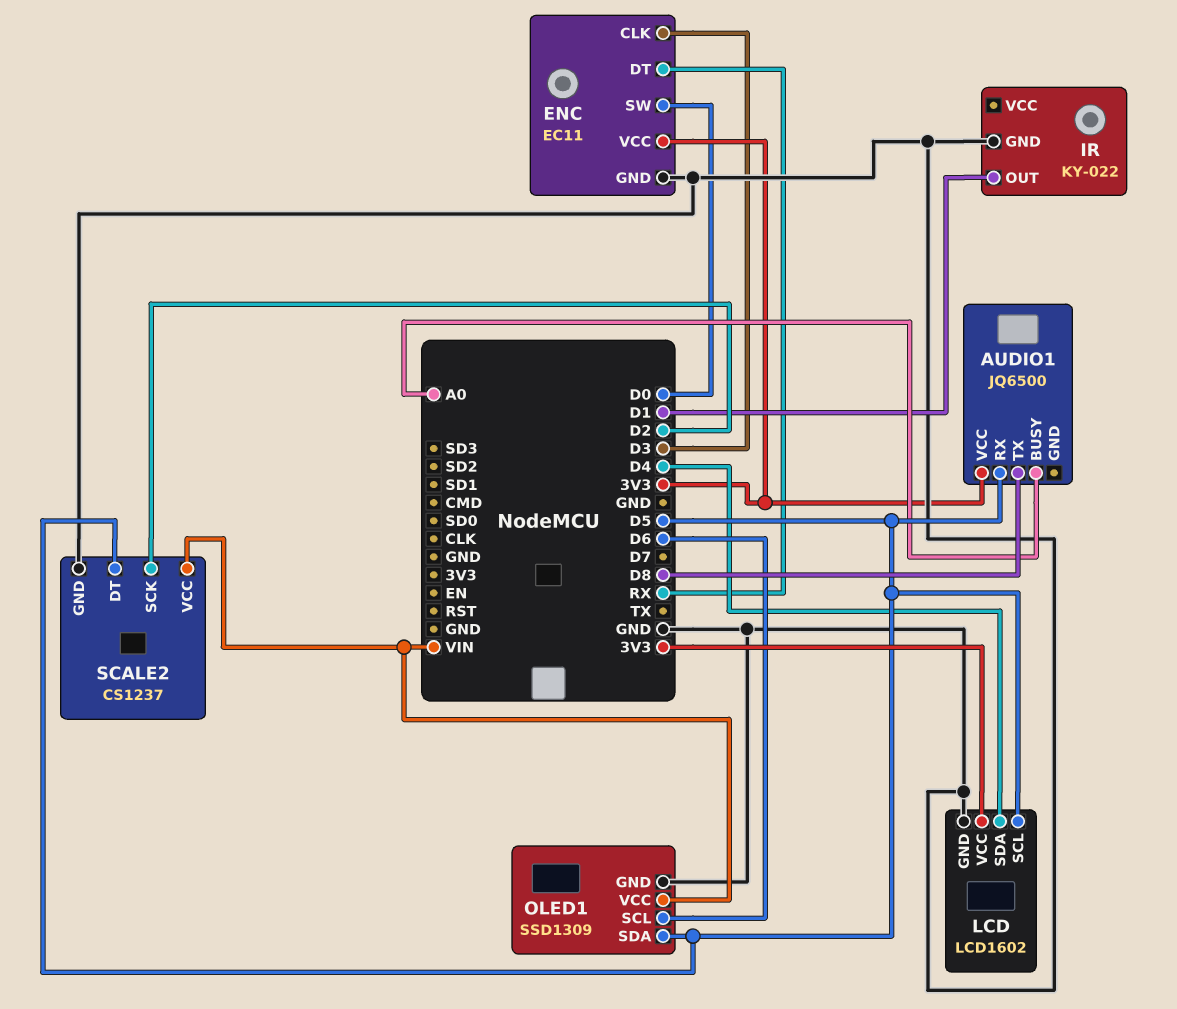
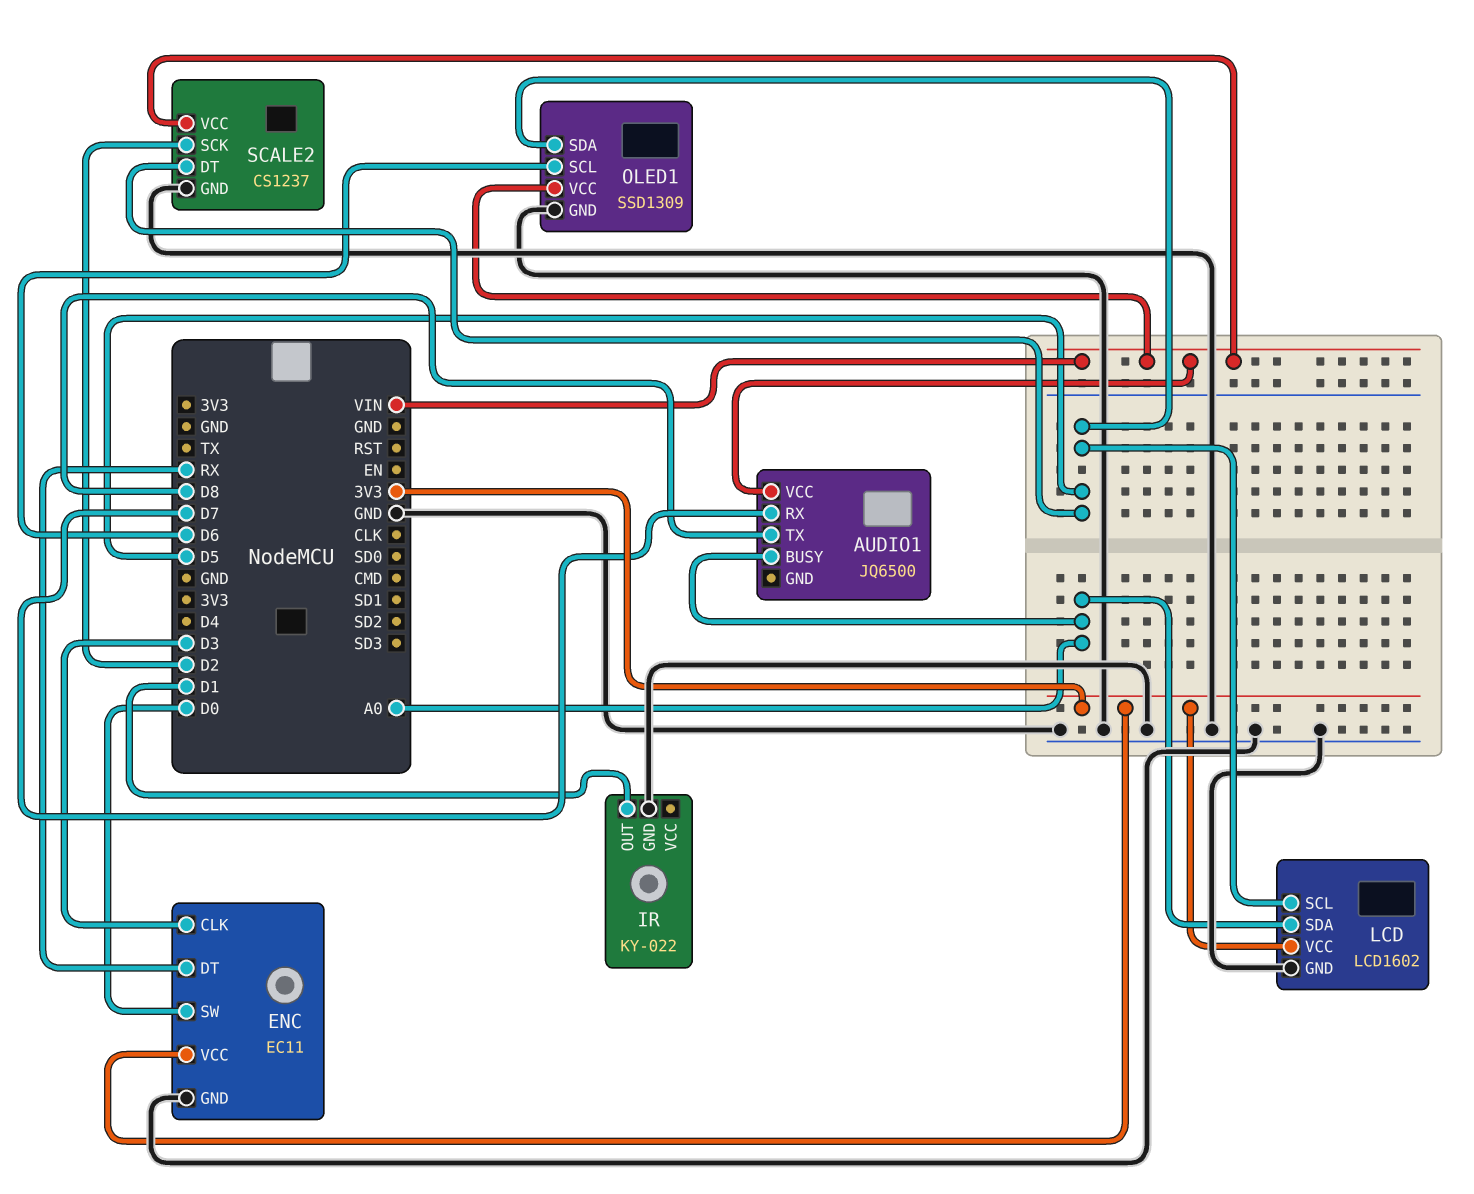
AUDIO1 pin RX: D5 -> D7
AUDIO1 pin VCC: 3V3 -> VIN
LCD pin SDA: D4 -> A0

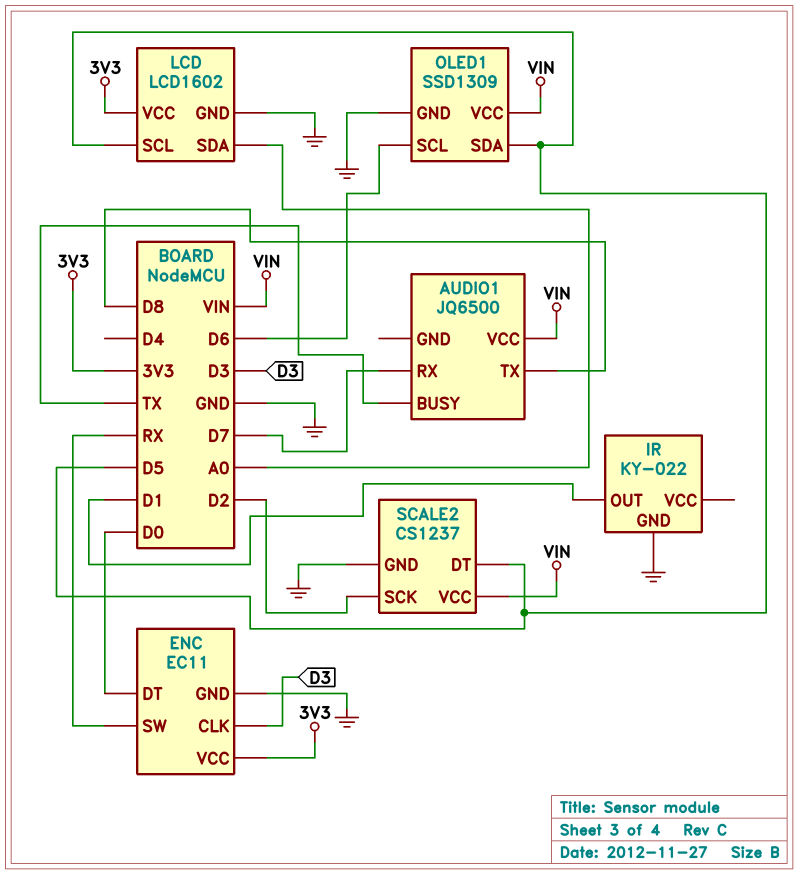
AUDIO1 pin BUSY: A0 -> TX
ENC pin DT: RX -> D0
ENC pin SW: D0 -> RX

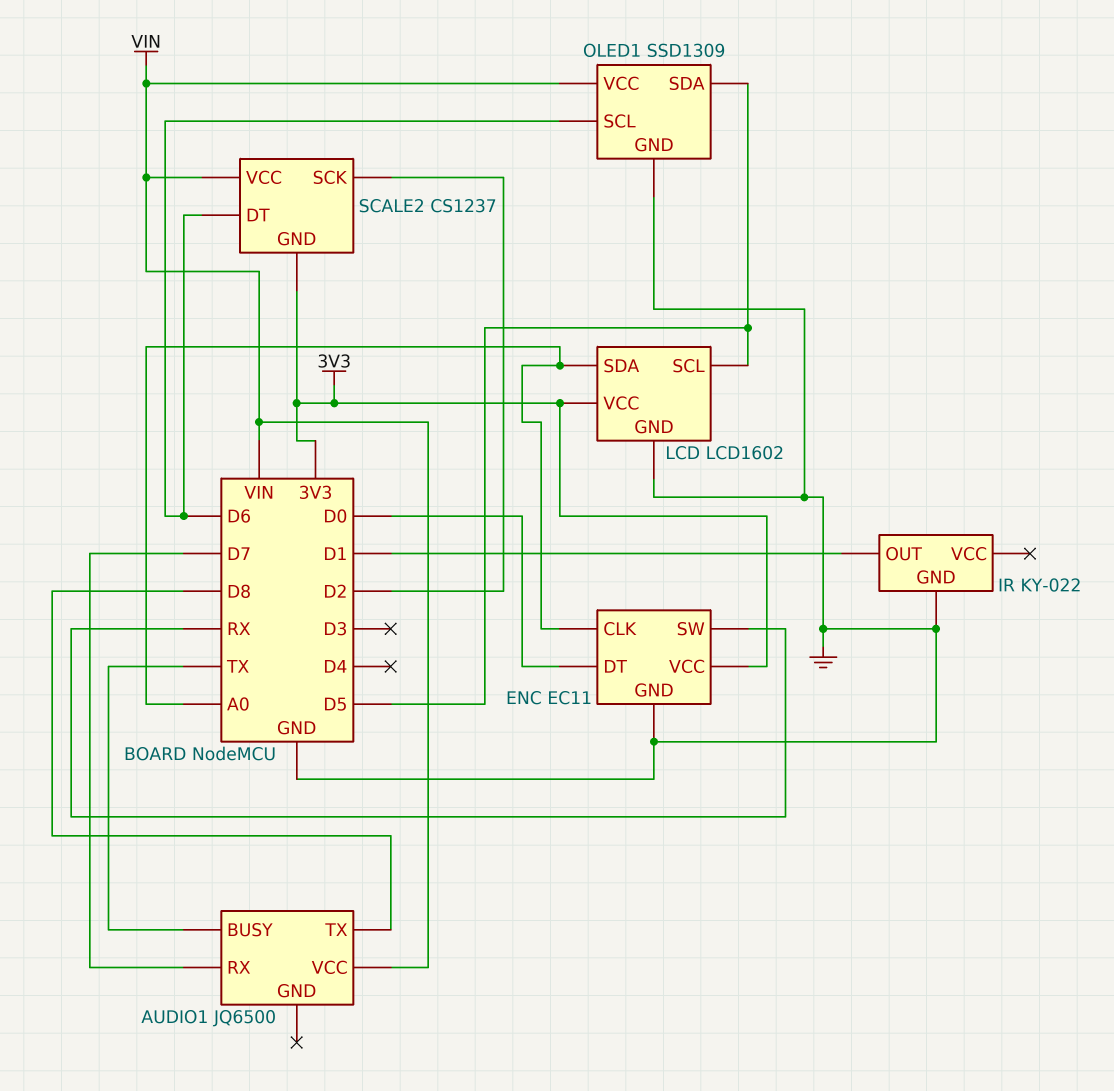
ENC pin CLK: D3 -> A0
SCALE2 pin DT: D5 -> D6
SCALE2 pin GND: GND -> 3V3

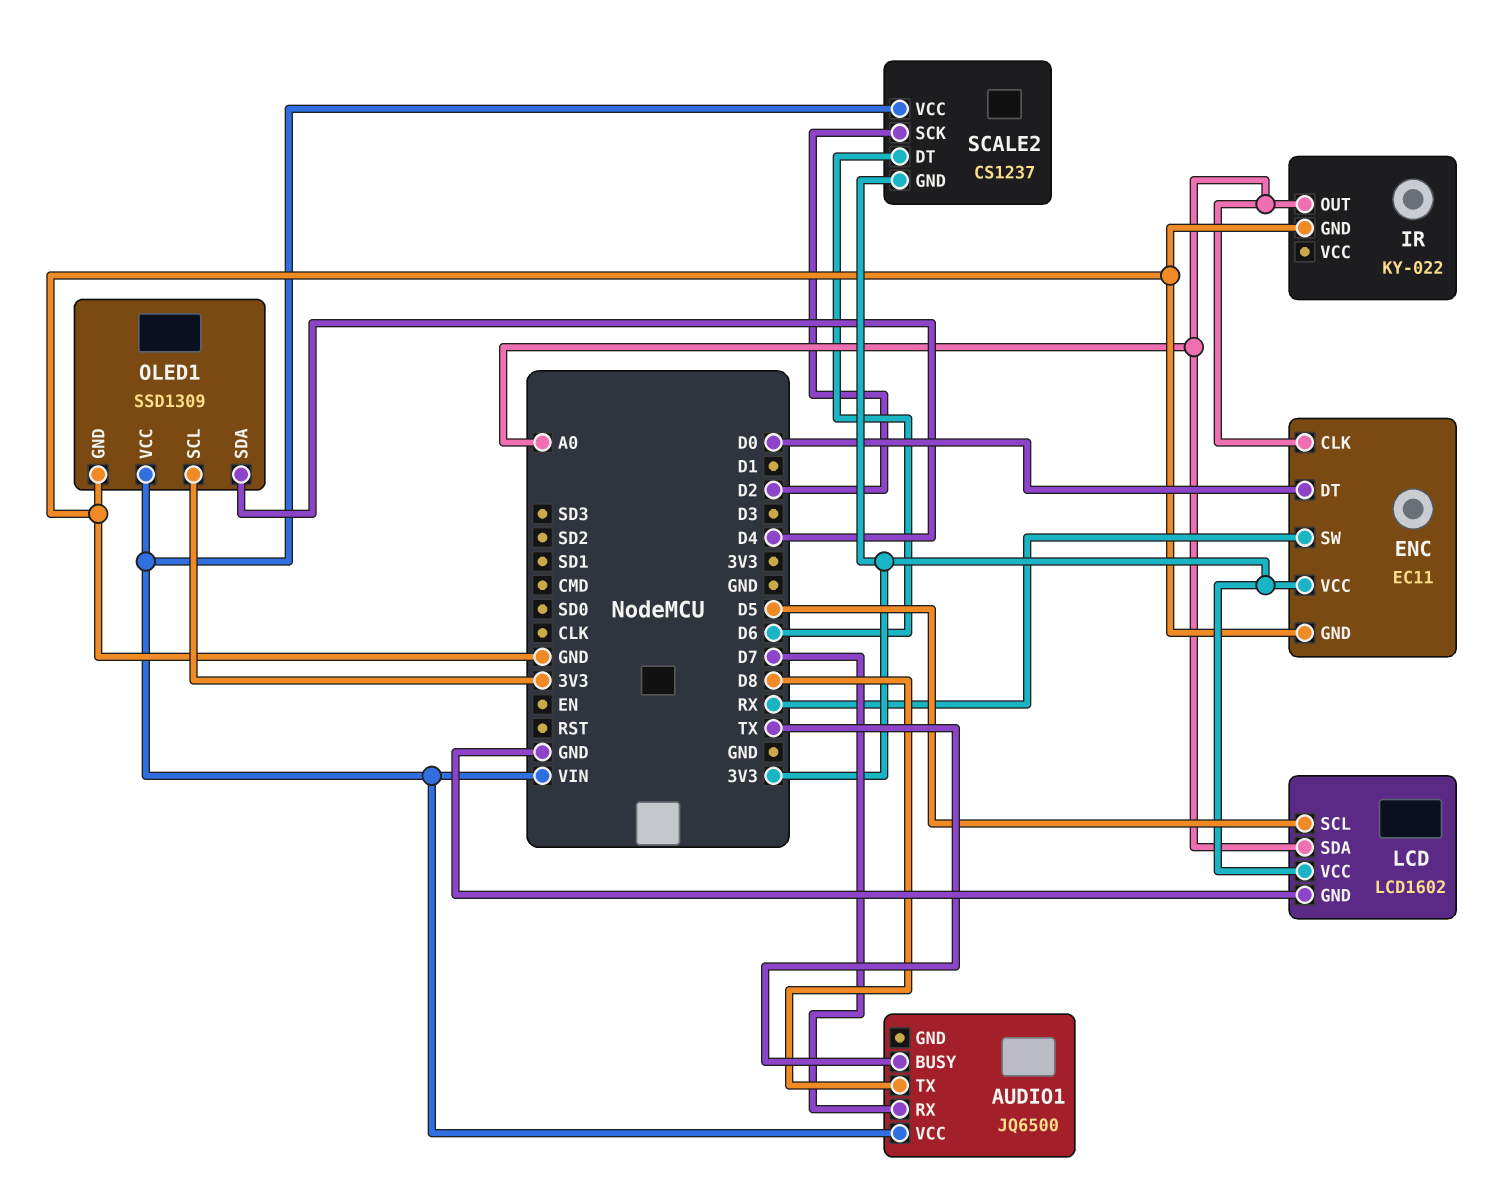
IR pin OUT: D1 -> A0
OLED1 pin SCL: D6 -> 3V3
OLED1 pin SDA: D5 -> D4

